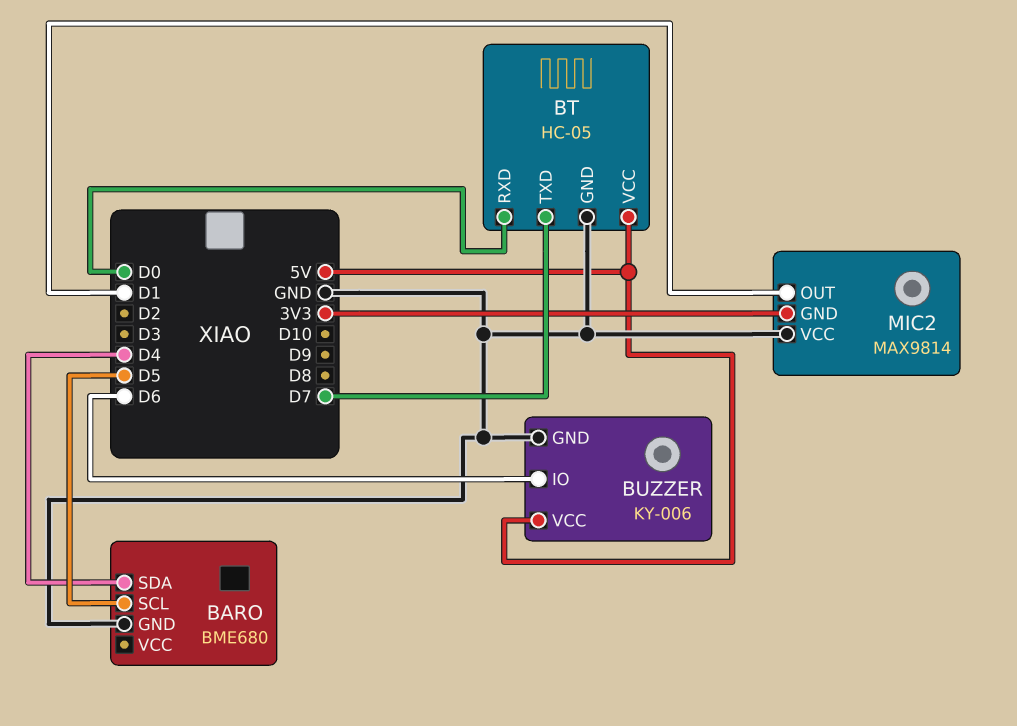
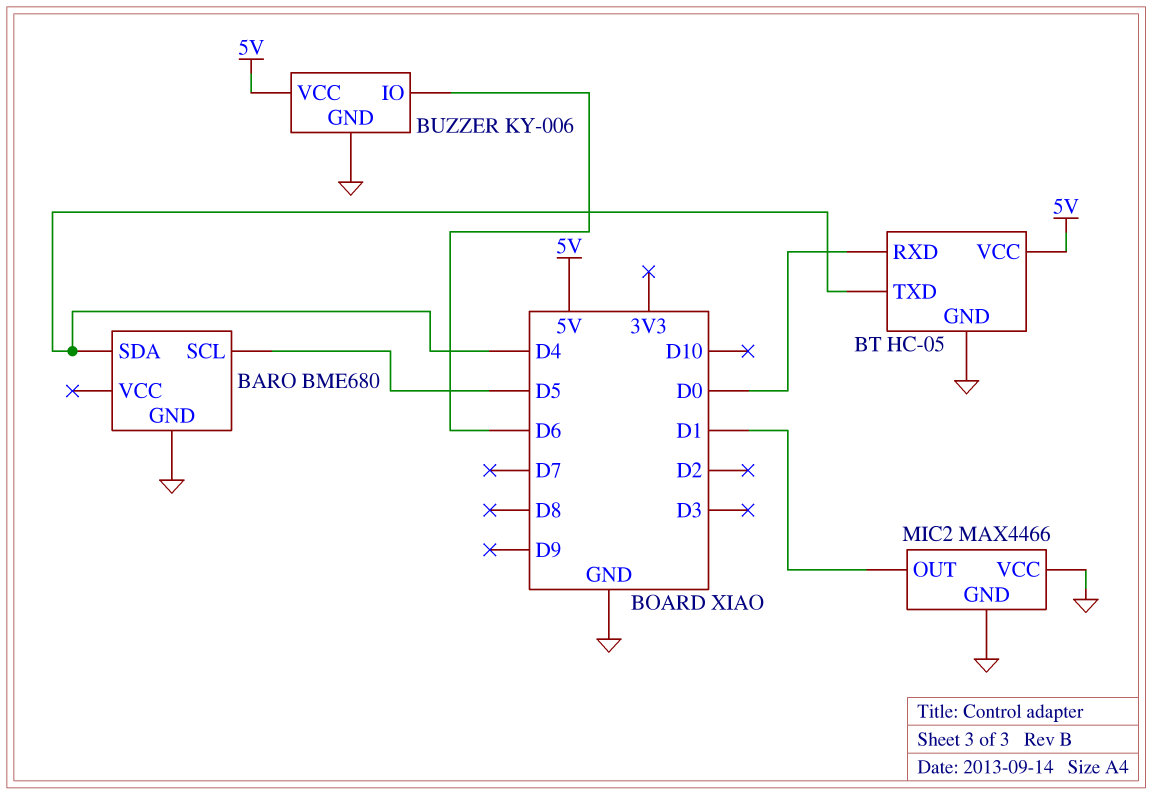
BT pin TXD: D7 -> D4
MIC2: MAX9814 -> MAX4466
MIC2 pin GND: 3V3 -> GND

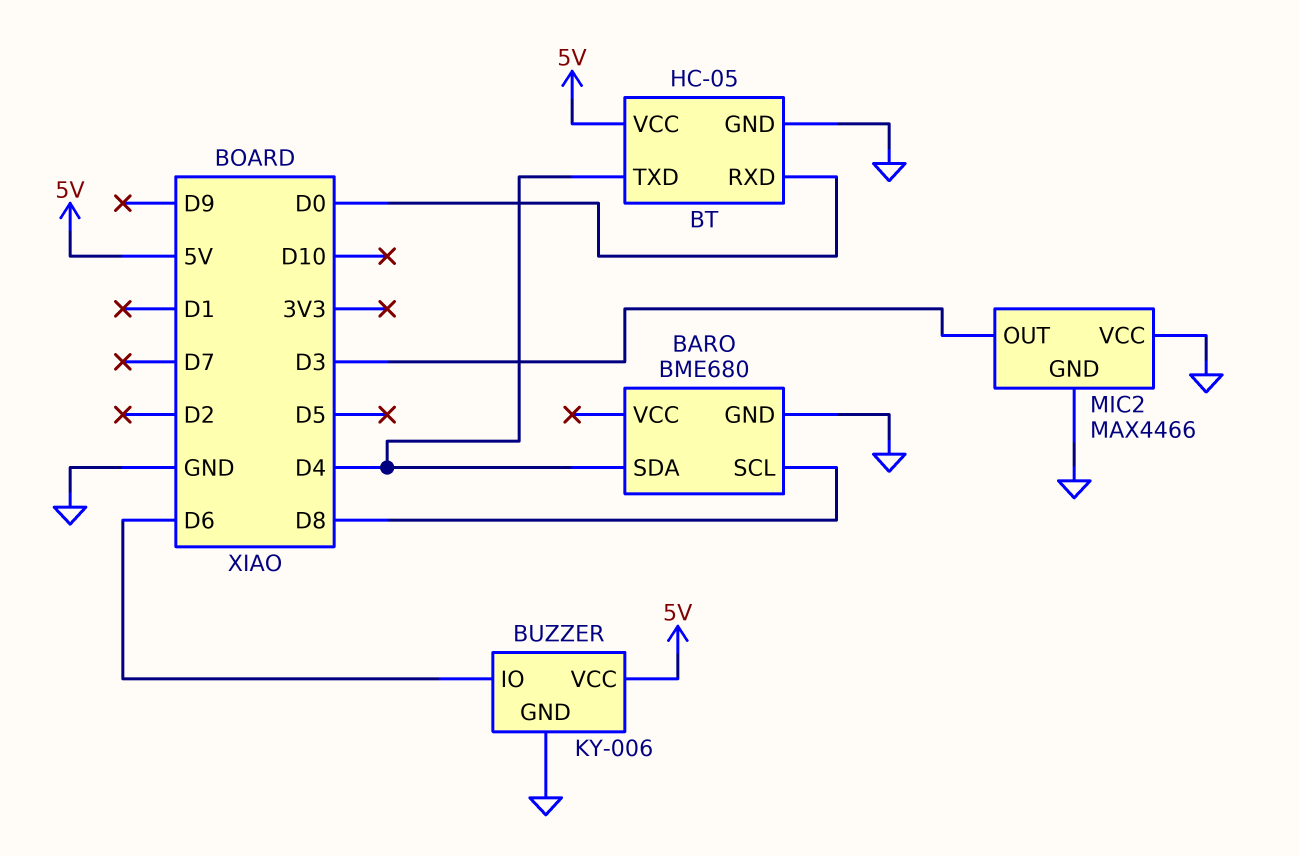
BARO pin SCL: D5 -> D8
MIC2 pin OUT: D1 -> D3

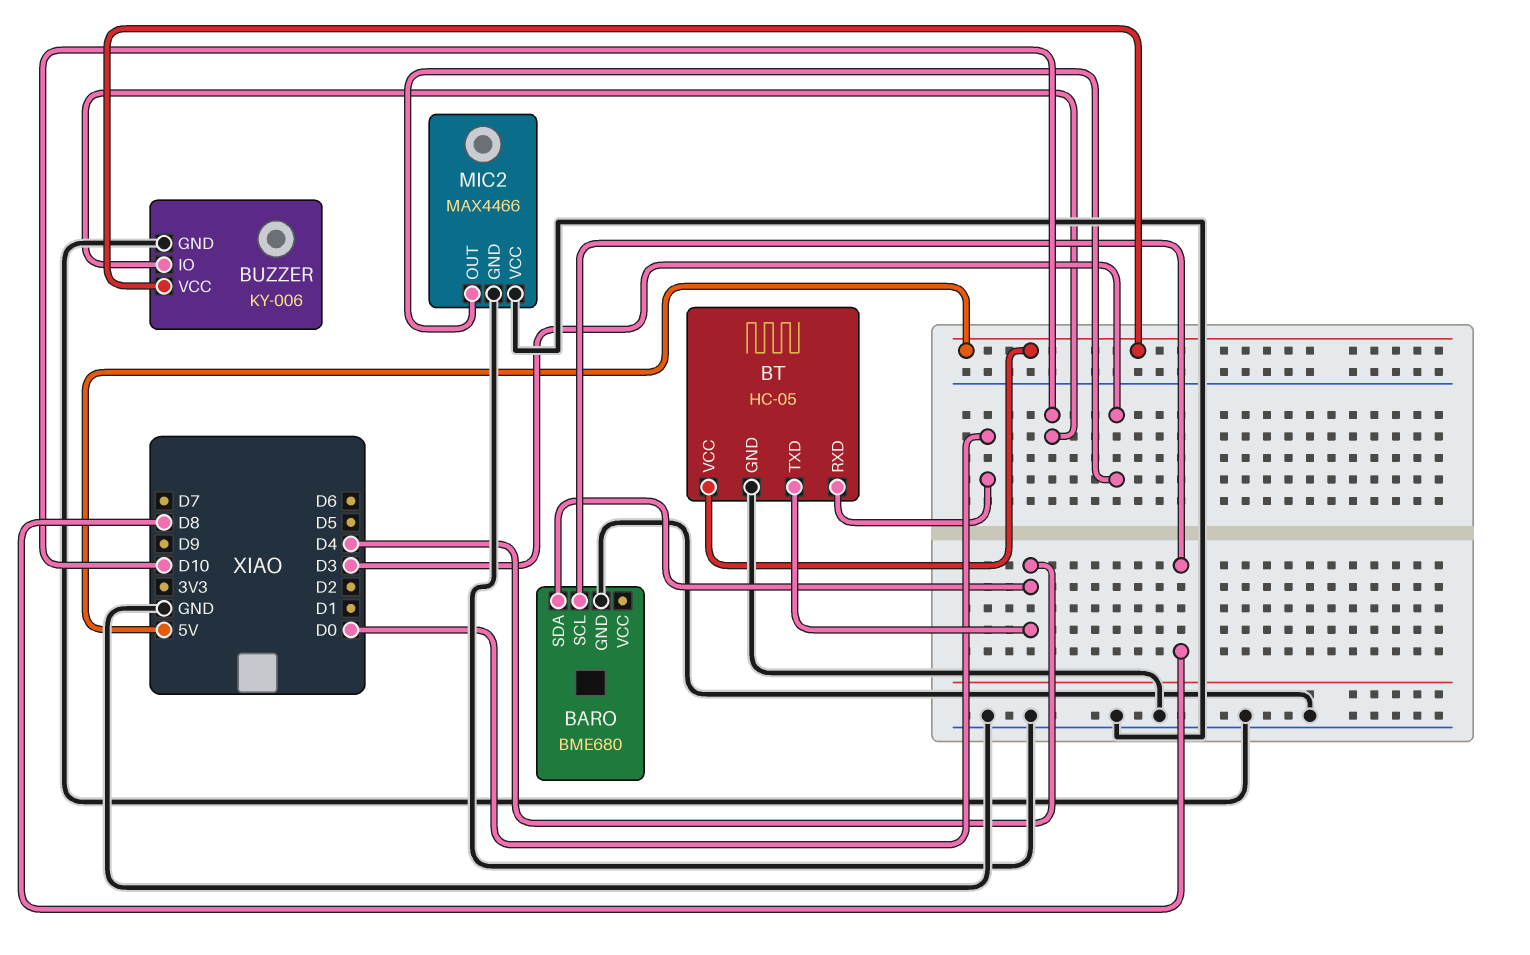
BUZZER pin IO: D6 -> D10

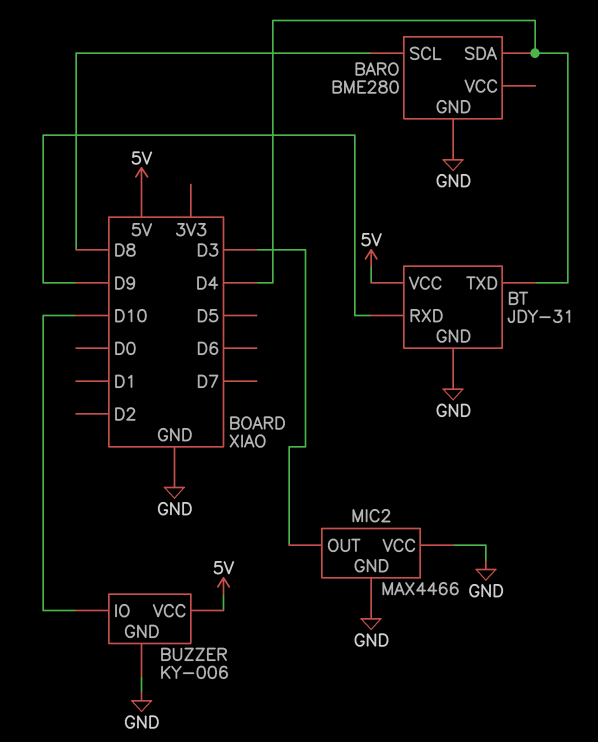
BARO: BME680 -> BME280
BT: HC-05 -> JDY-31
BT pin RXD: D0 -> D9

